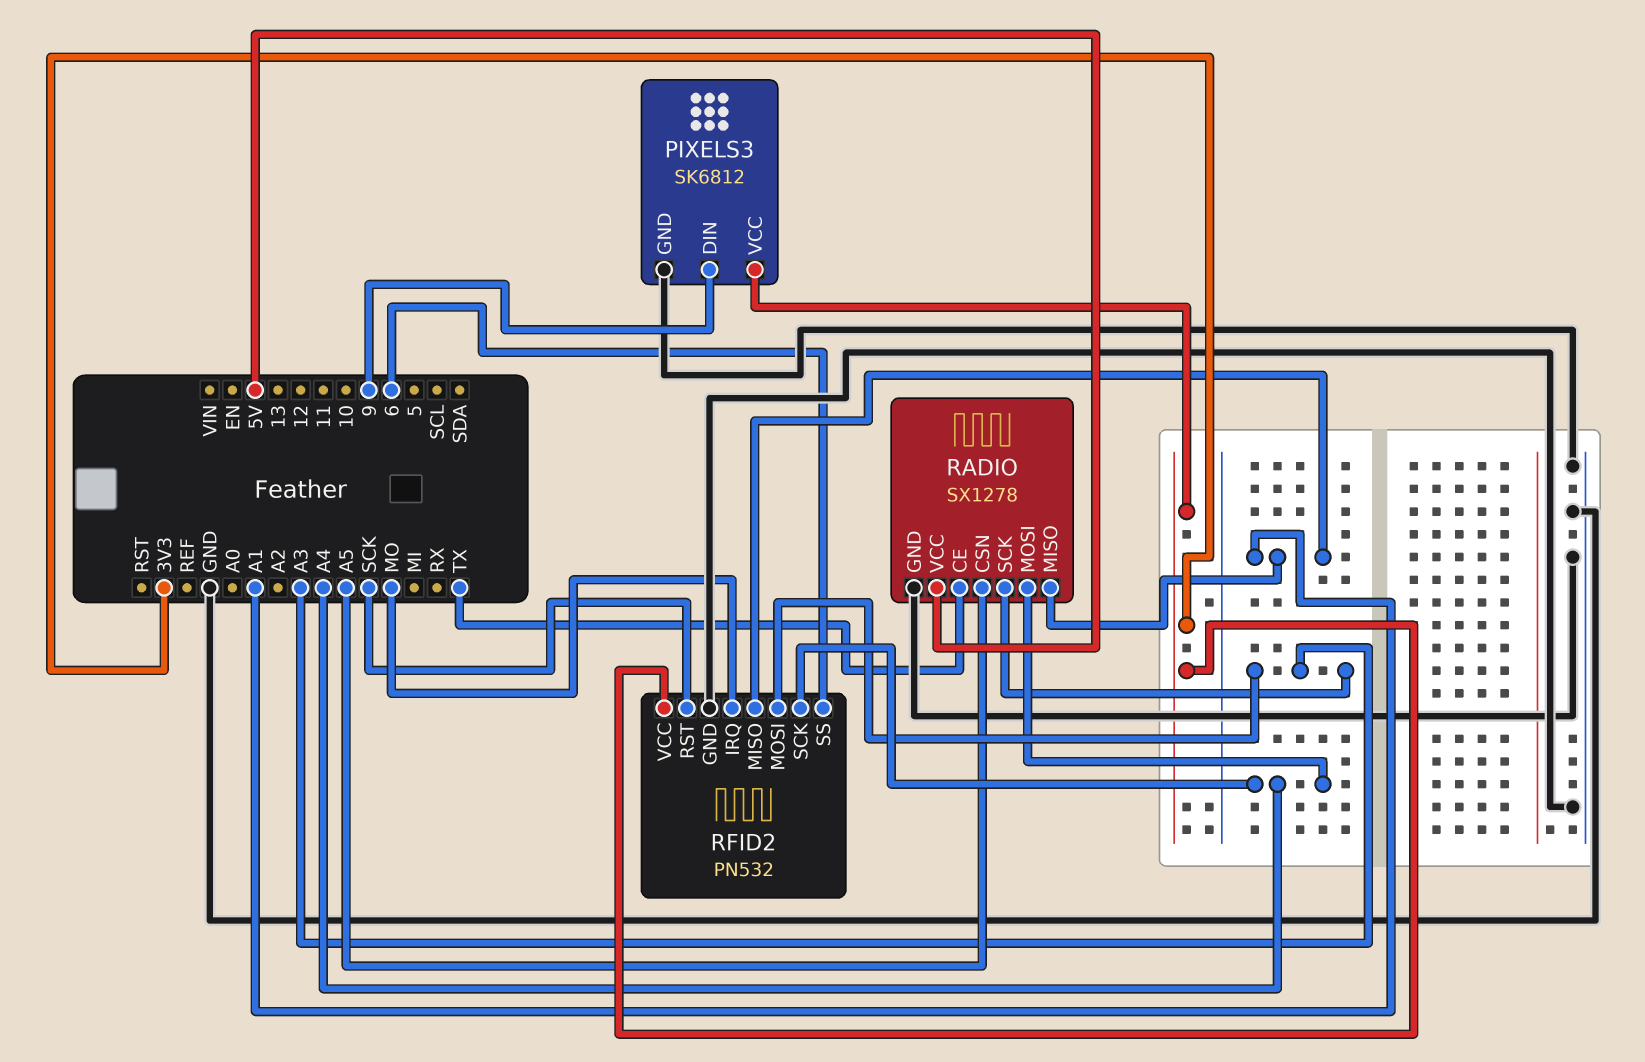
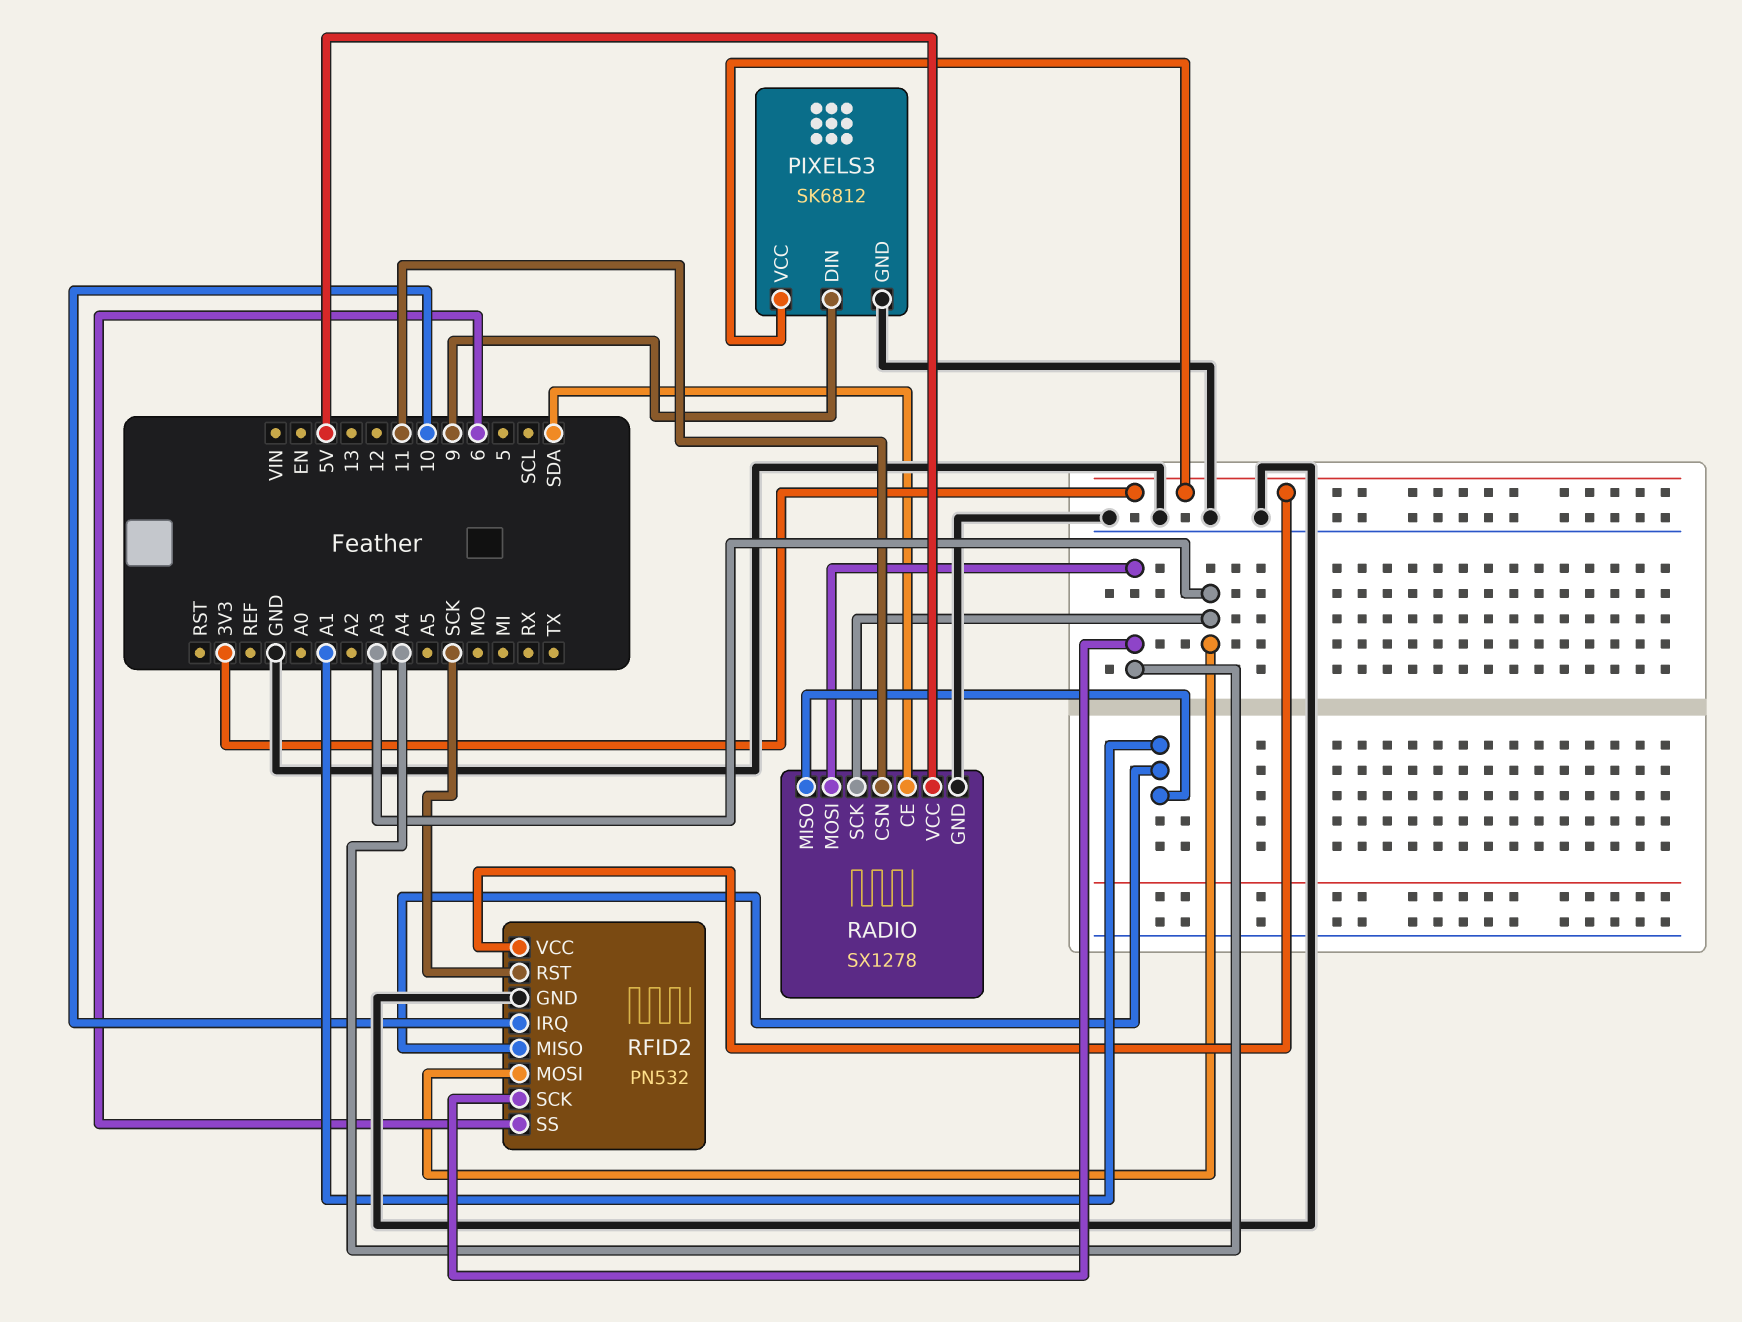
RADIO pin CE: TX -> SDA
RADIO pin CSN: A5 -> 11
RFID2 pin IRQ: MO -> 10

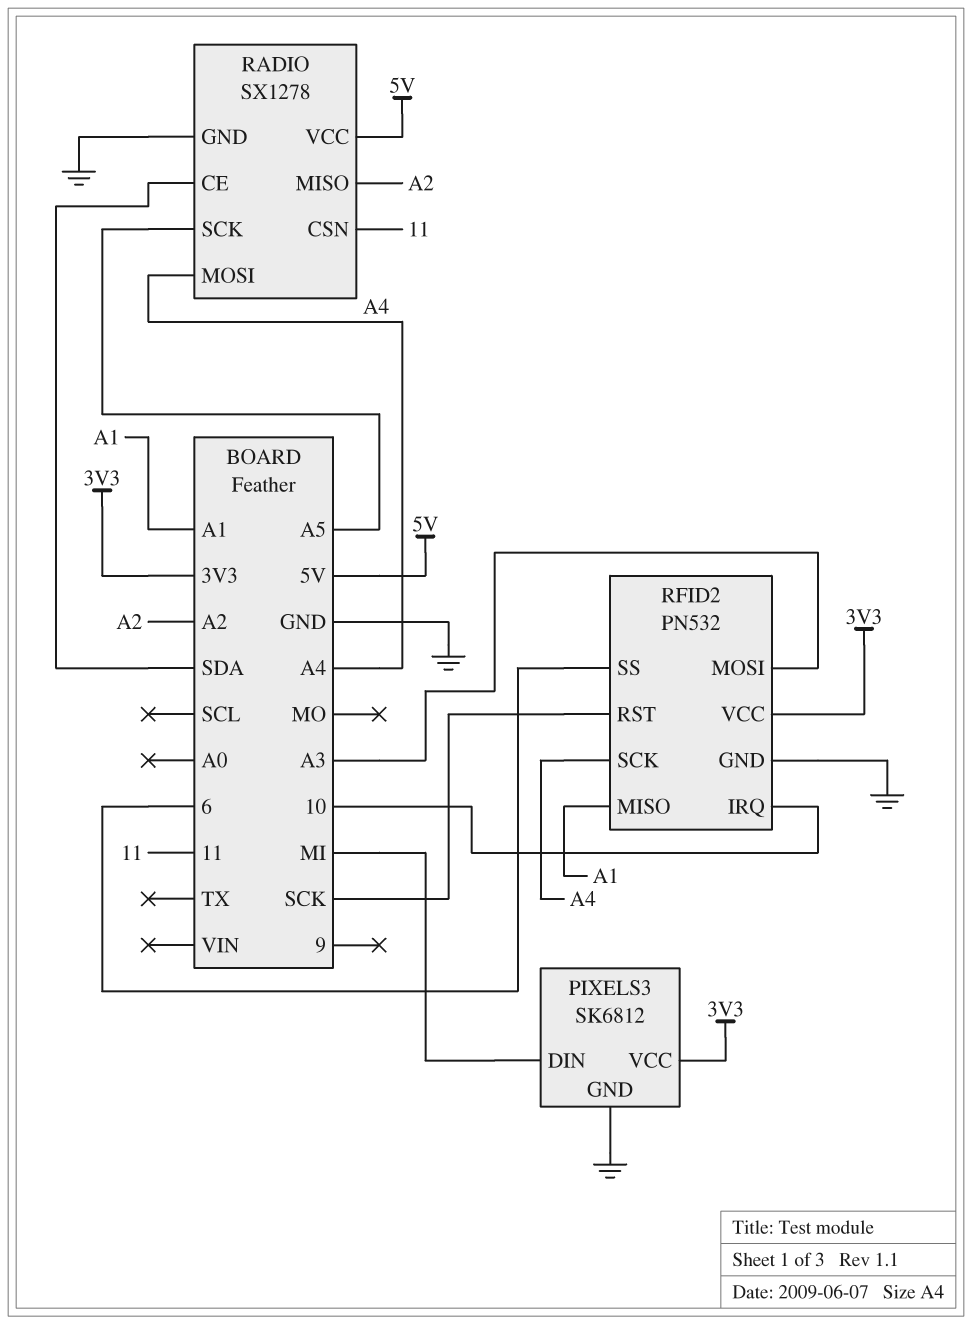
PIXELS3 pin DIN: 9 -> MI
RADIO pin MISO: A1 -> A2
RADIO pin SCK: A3 -> A5

